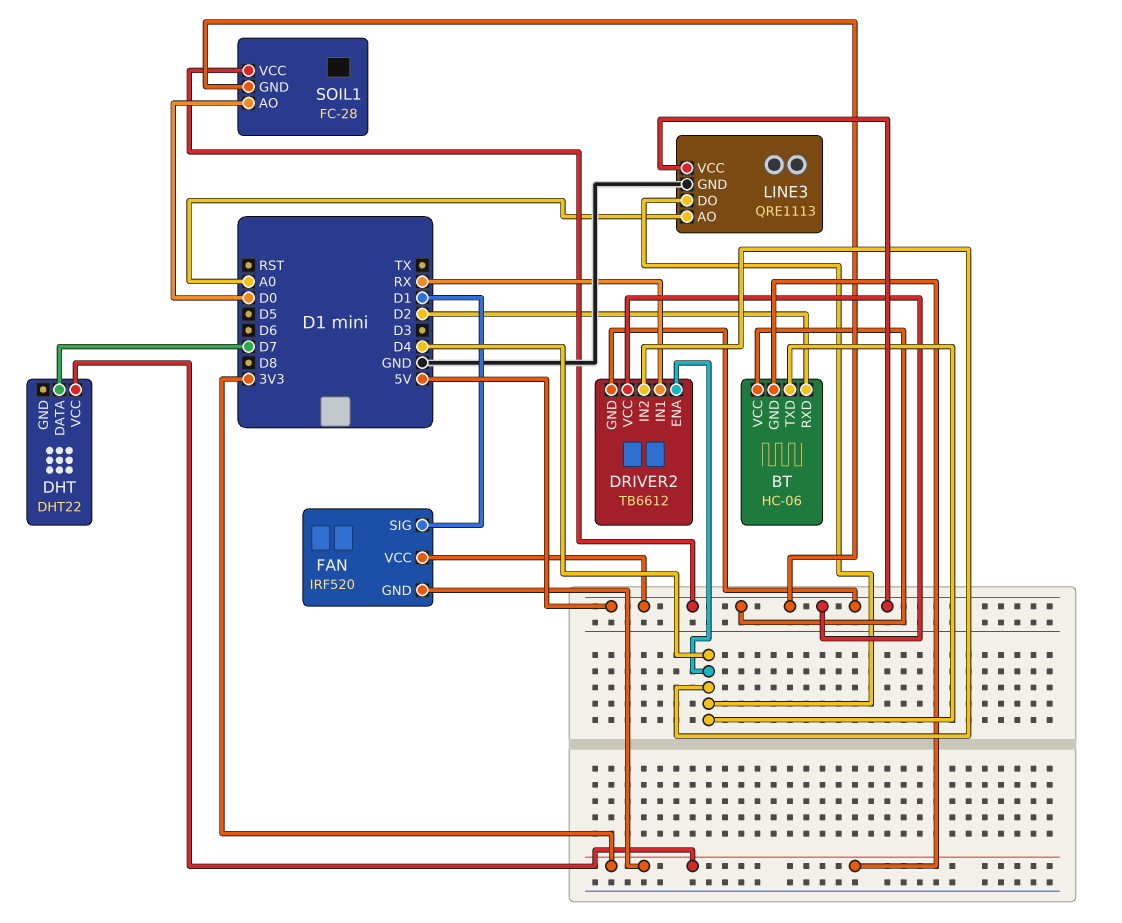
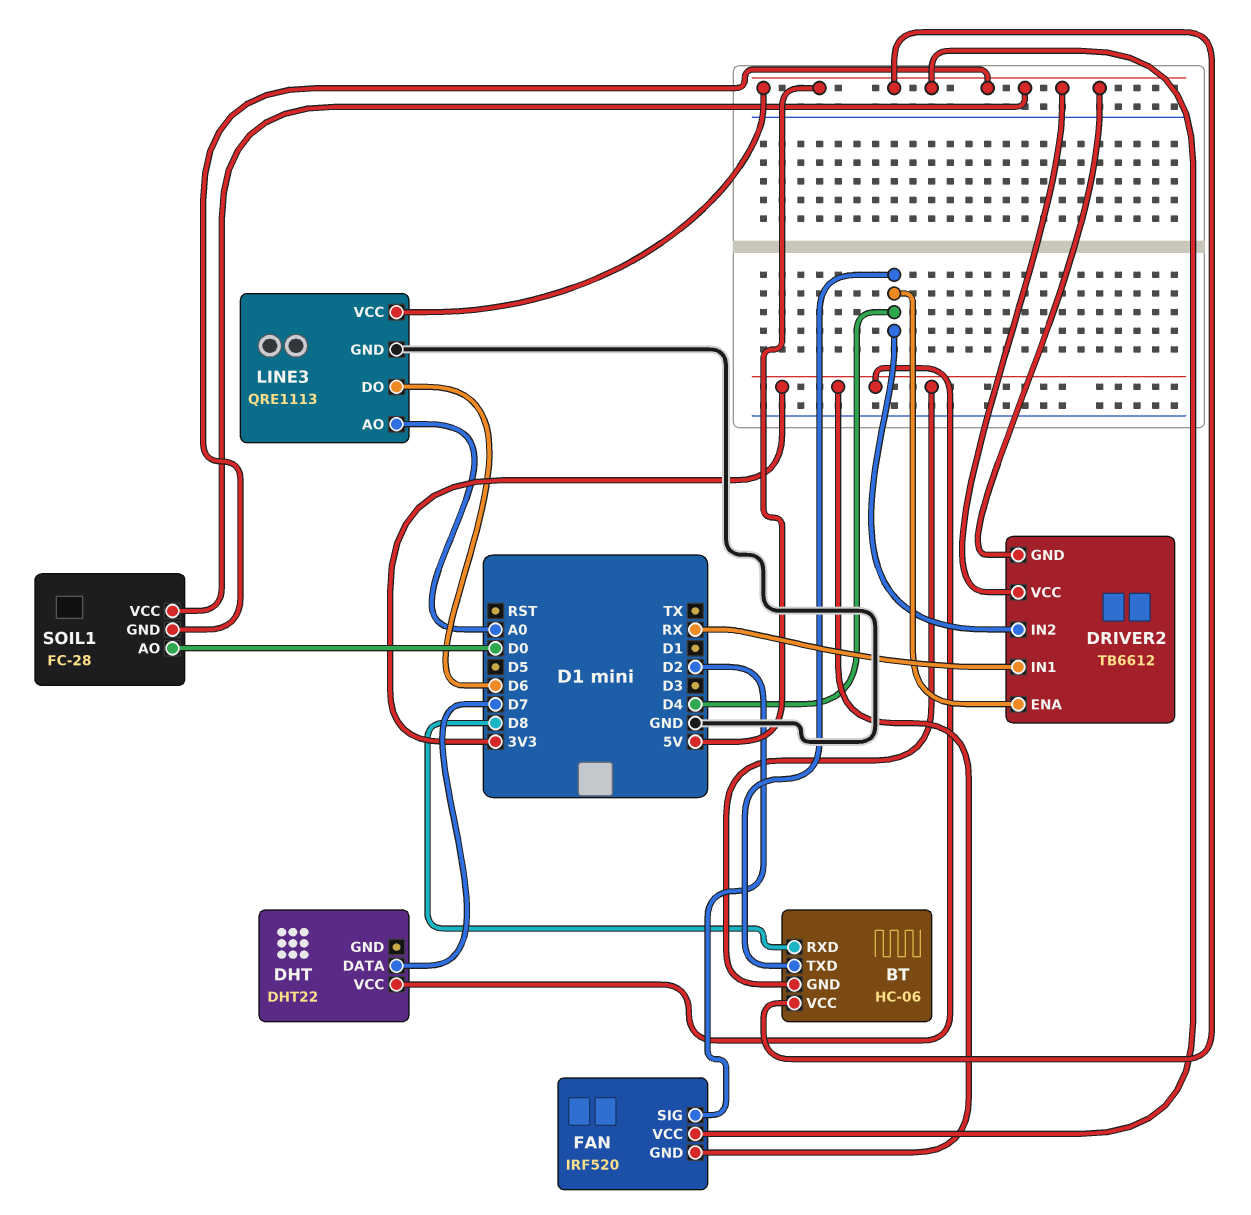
BT pin RXD: D2 -> D8
FAN pin SIG: D1 -> D2
LINE3 pin DO: D4 -> D6

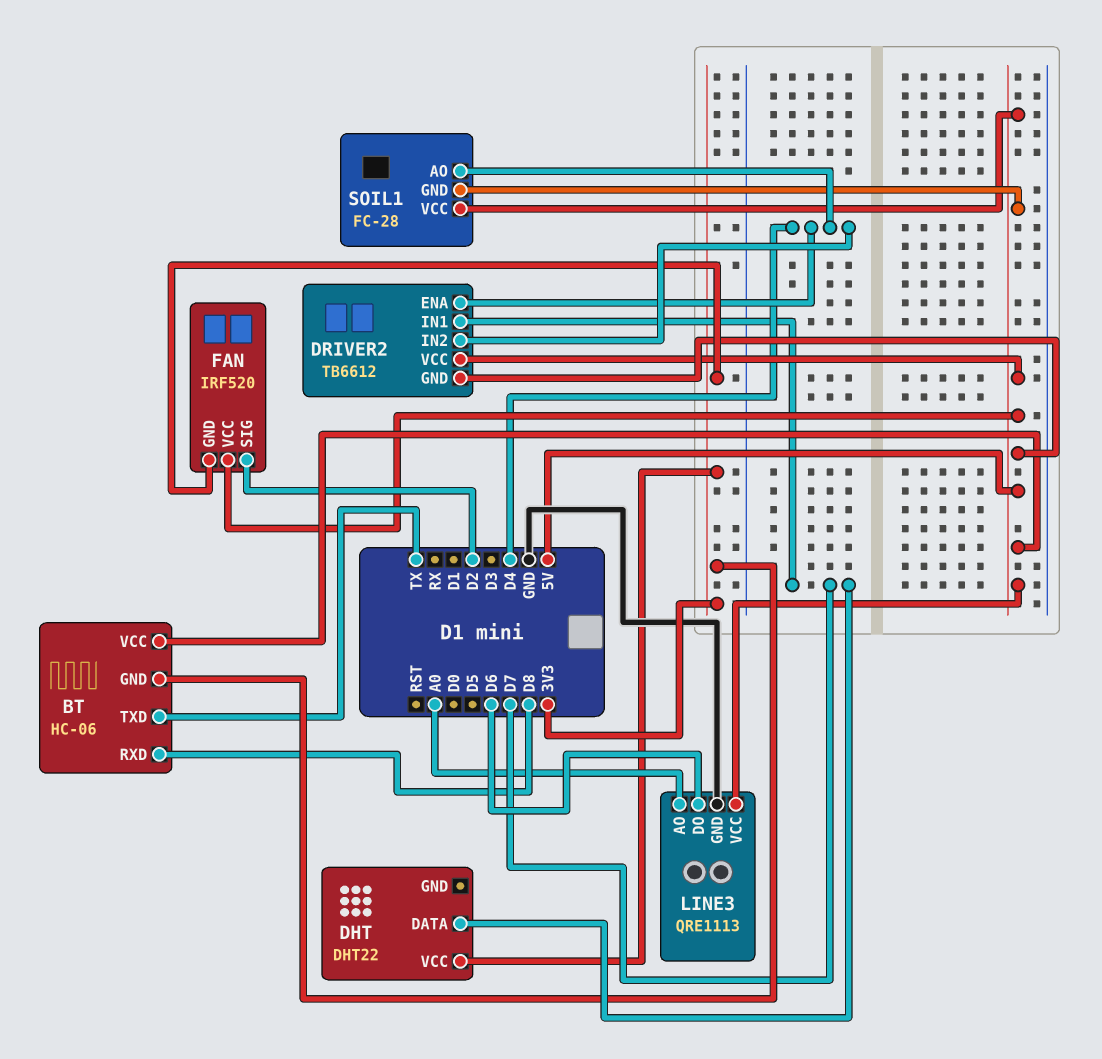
BT pin TXD: D4 -> TX
DRIVER2 pin IN1: RX -> D7
SOIL1 pin AO: D0 -> D4

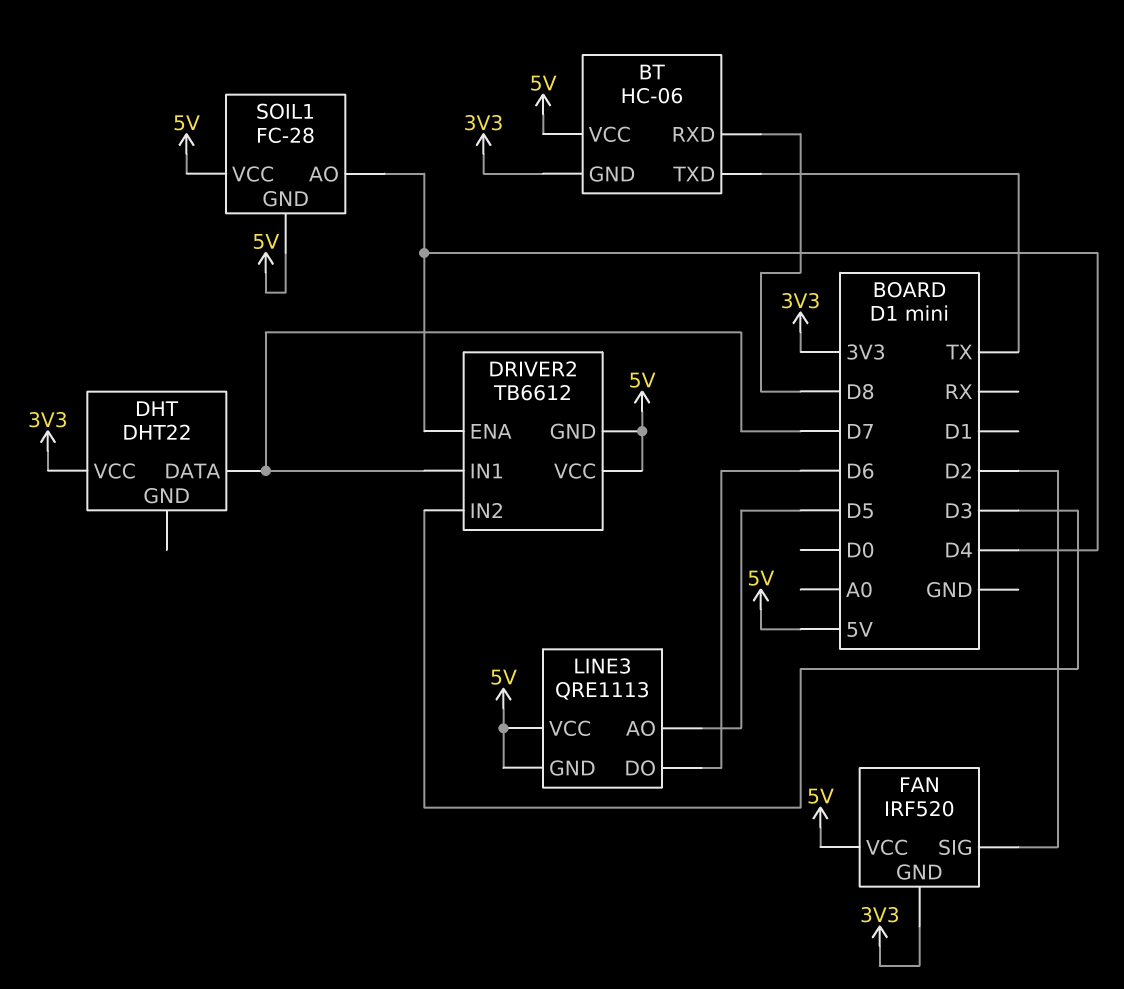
DRIVER2 pin IN2: D4 -> D3
LINE3 pin AO: A0 -> D5
LINE3 pin GND: GND -> 5V

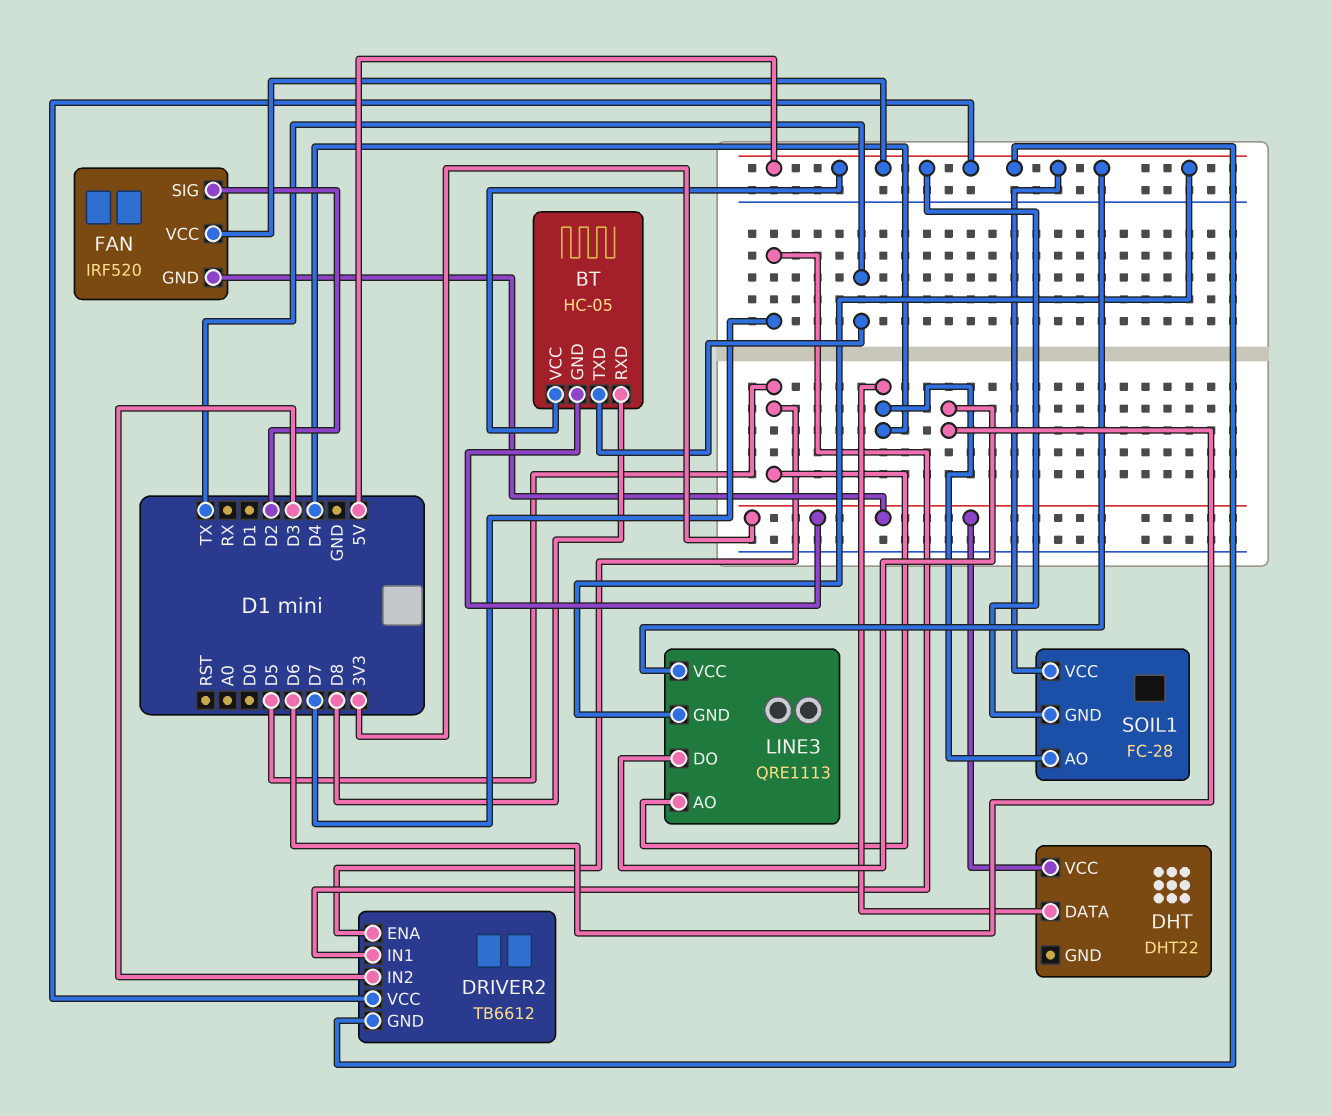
BT: HC-06 -> HC-05
DHT pin DATA: D7 -> D4
DRIVER2 pin ENA: D4 -> D5

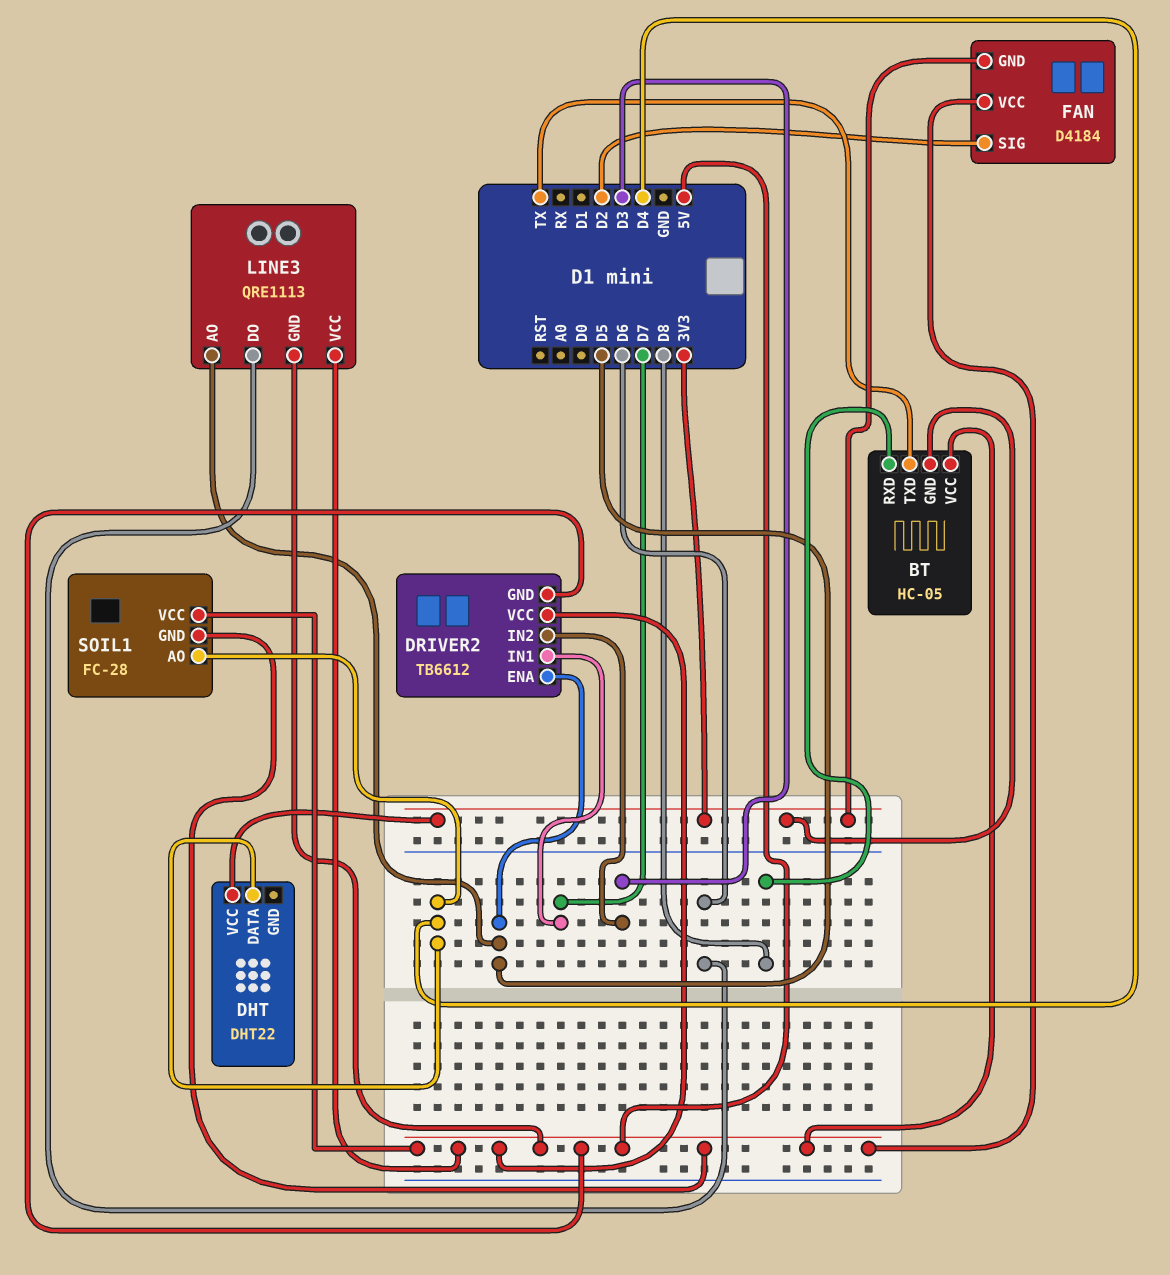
FAN: IRF520 -> D4184

